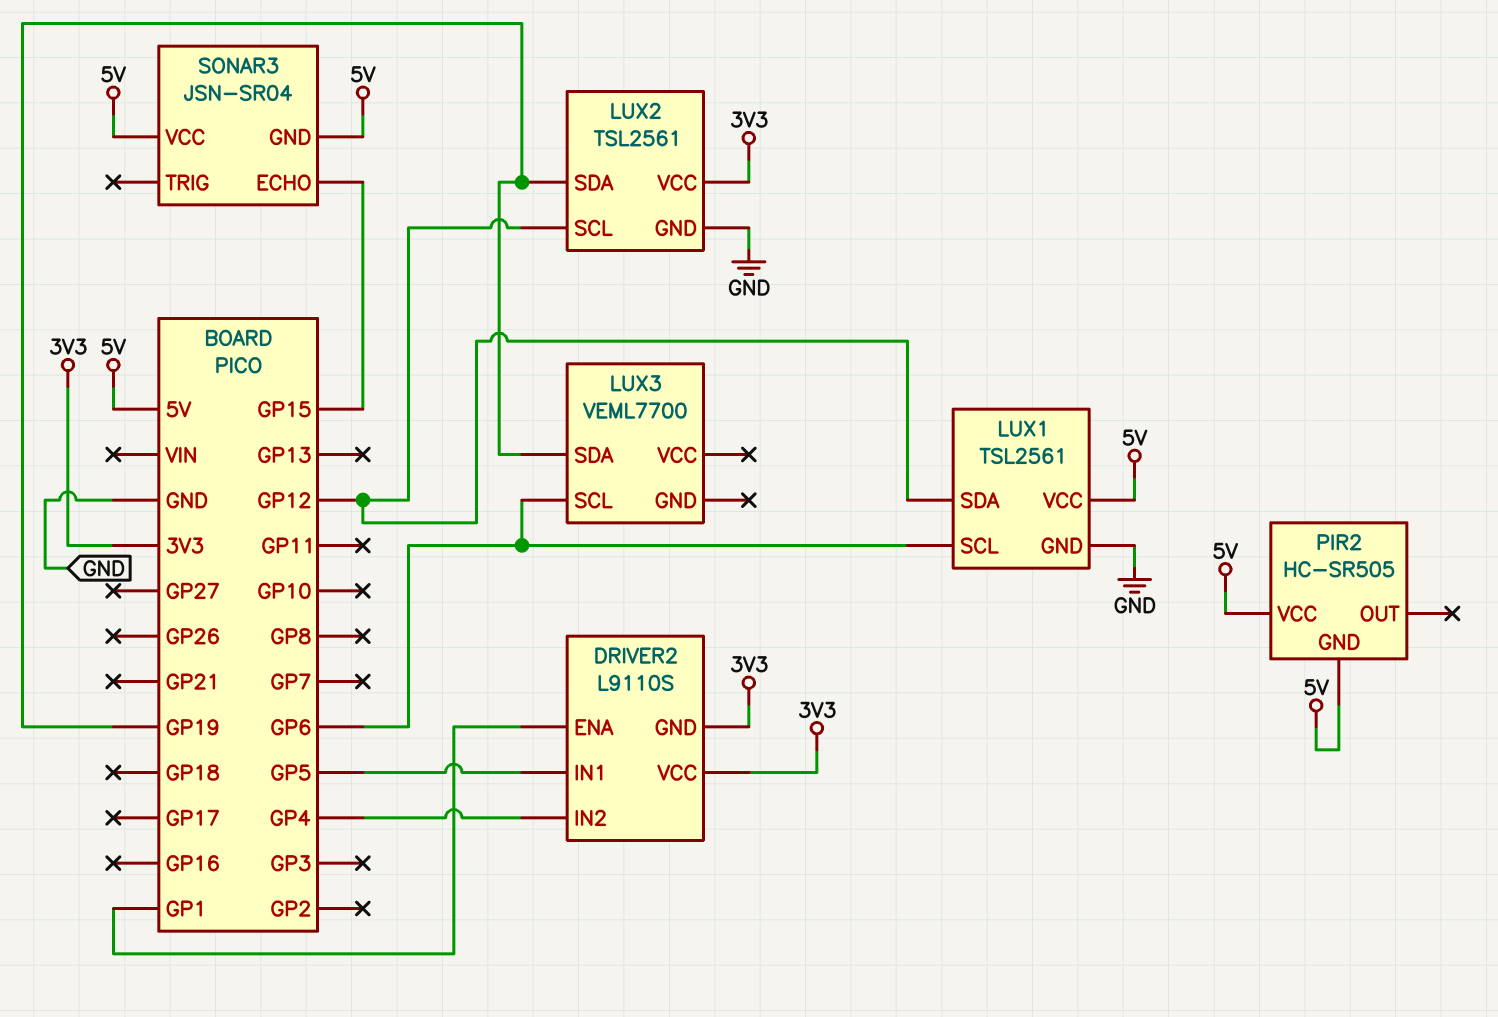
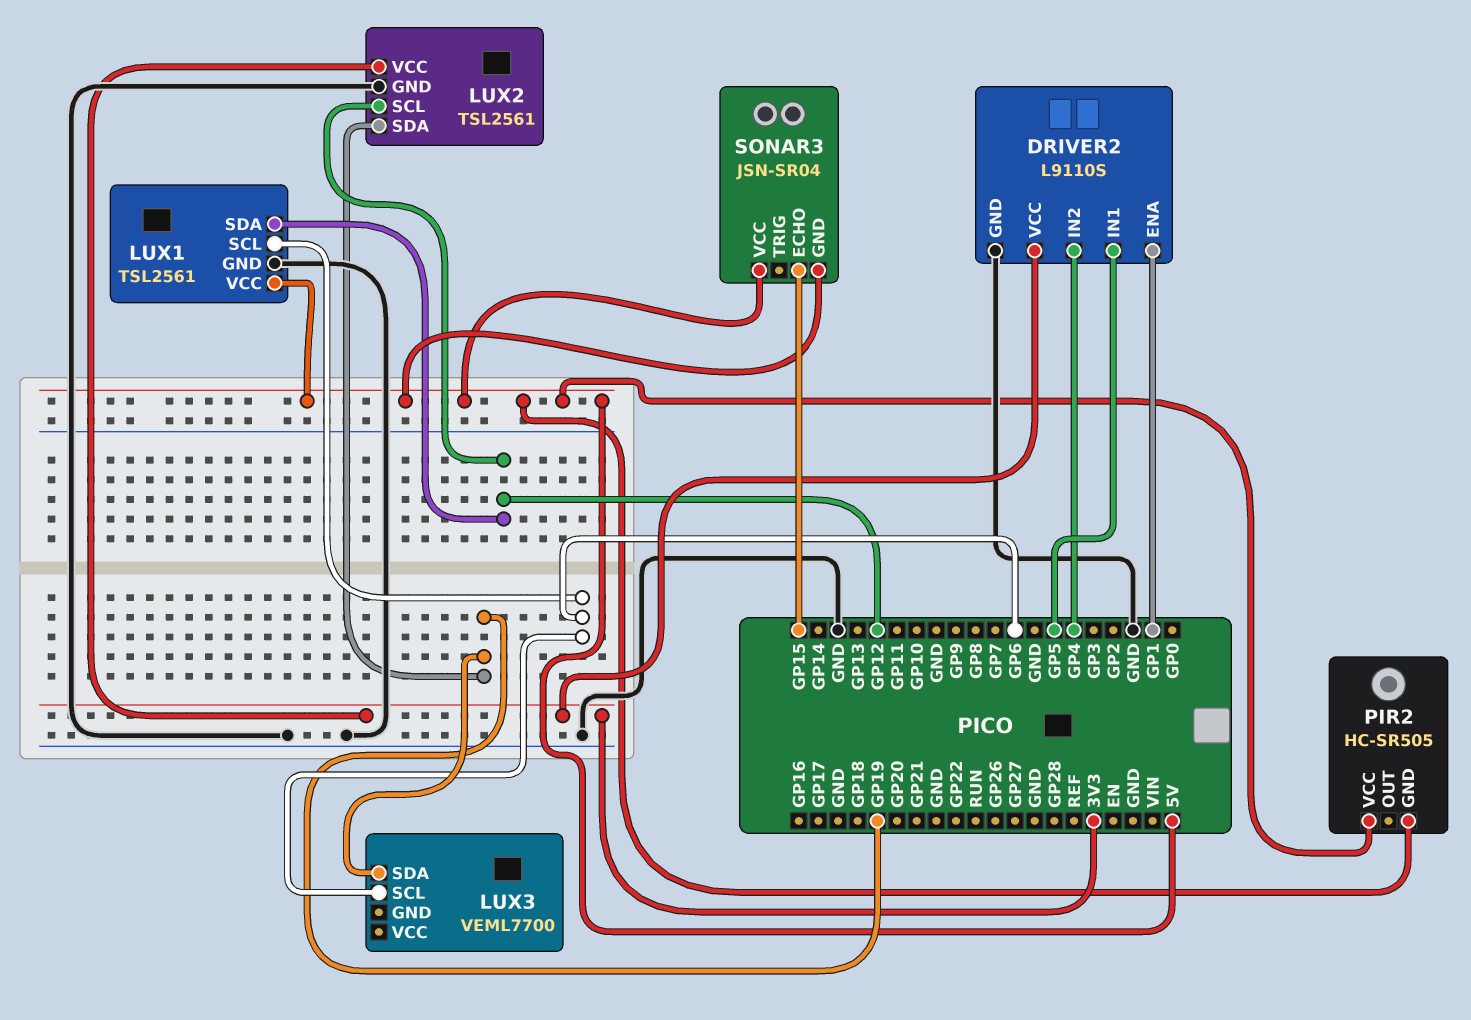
DRIVER2 pin GND: 3V3 -> GND

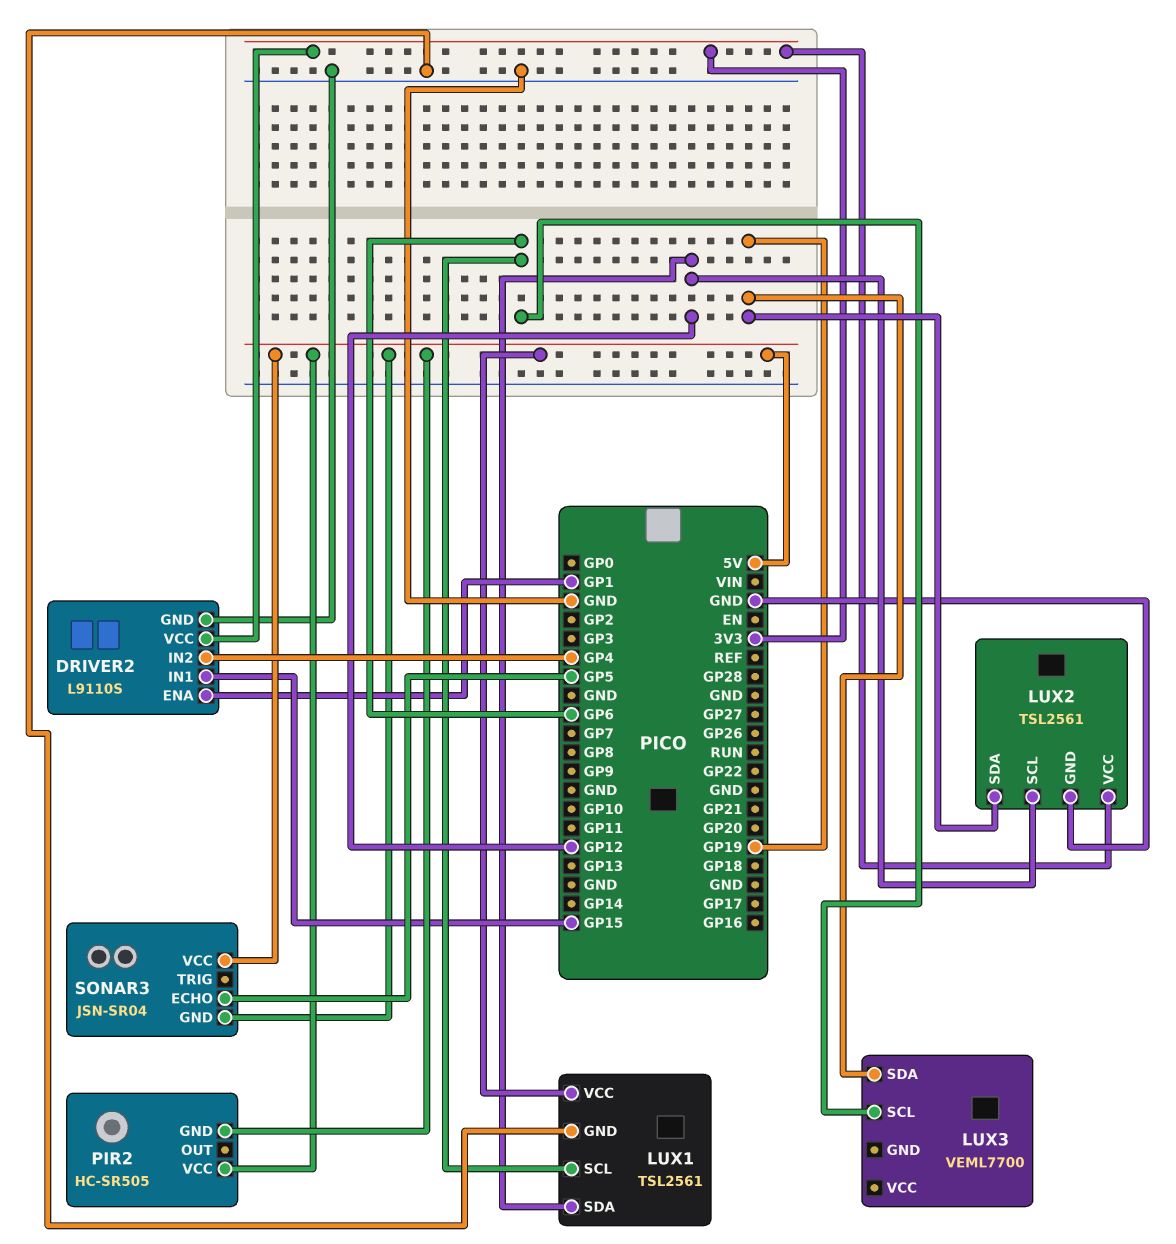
DRIVER2 pin IN1: GP5 -> GP15
SONAR3 pin ECHO: GP15 -> GP5

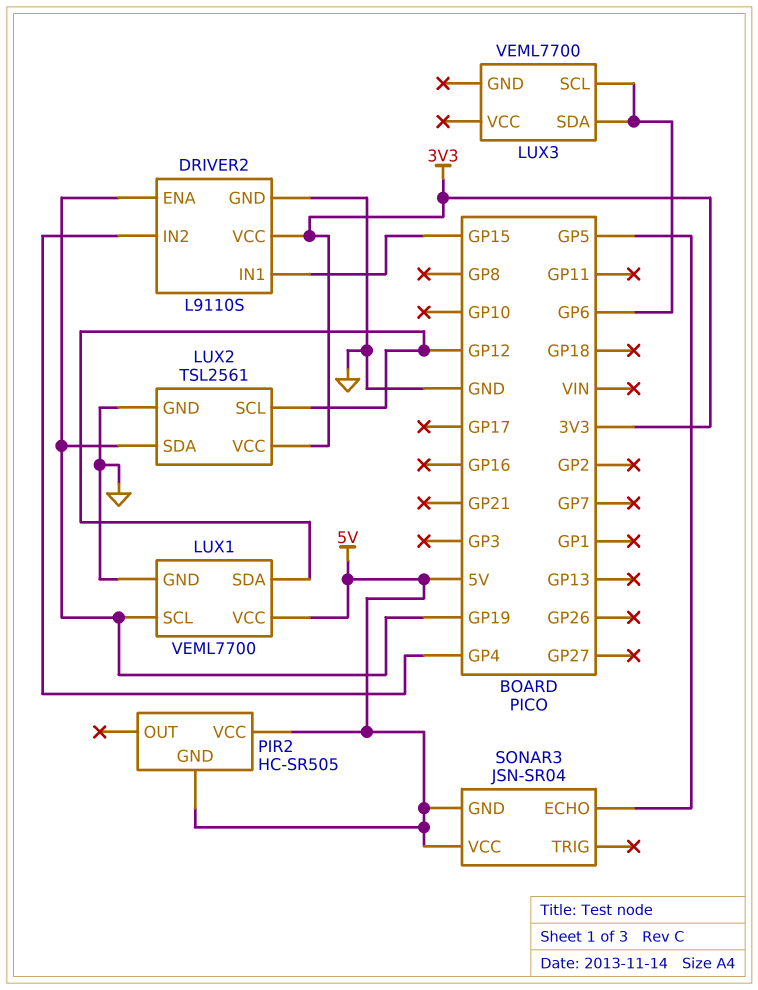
DRIVER2 pin ENA: GP1 -> GP19
LUX1: TSL2561 -> VEML7700
LUX1 pin SCL: GP6 -> GP19
LUX3 pin SDA: GP19 -> GP6

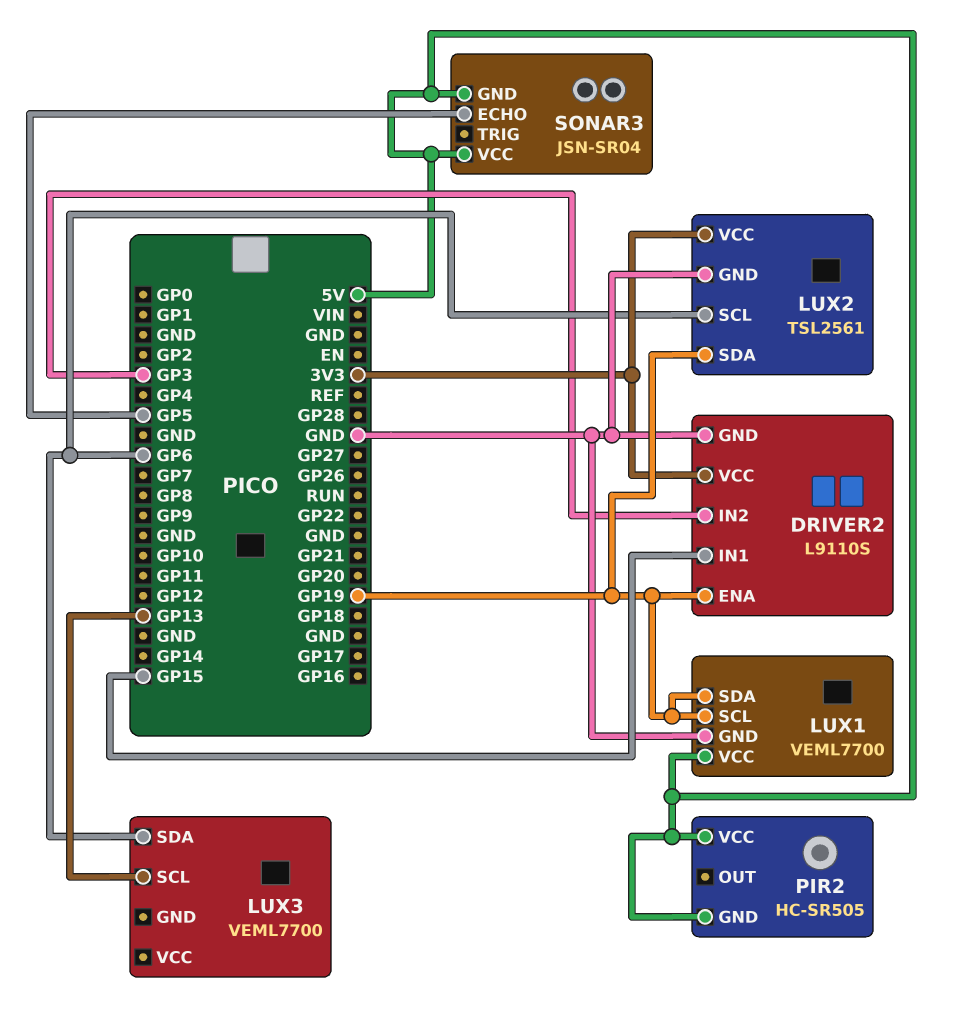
DRIVER2 pin IN2: GP4 -> GP3
LUX1 pin SDA: GP12 -> GP19
LUX2 pin SCL: GP12 -> GP6
LUX3 pin SCL: GP6 -> GP13

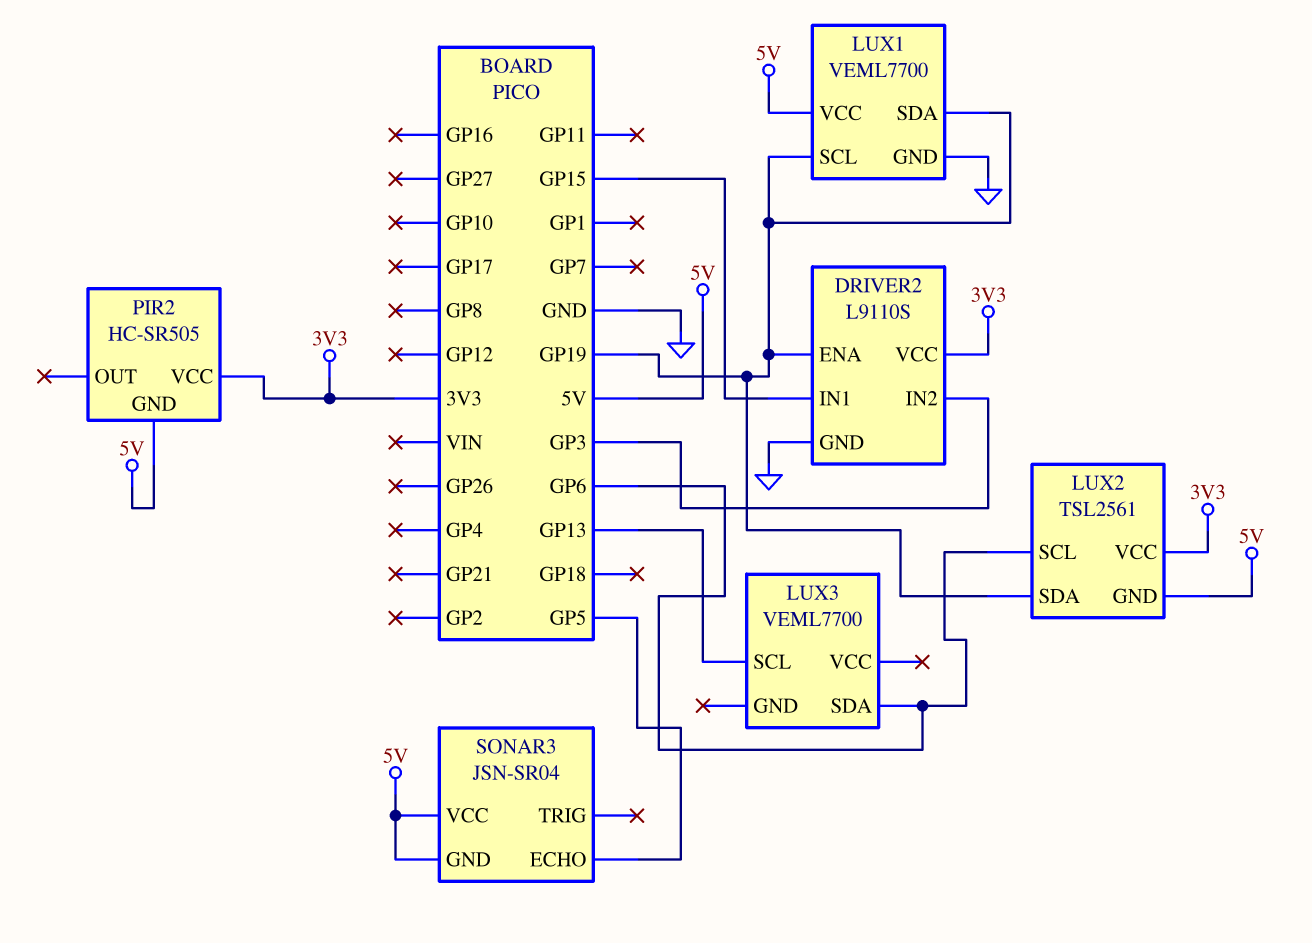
LUX2 pin GND: GND -> 5V
PIR2 pin VCC: 5V -> 3V3

